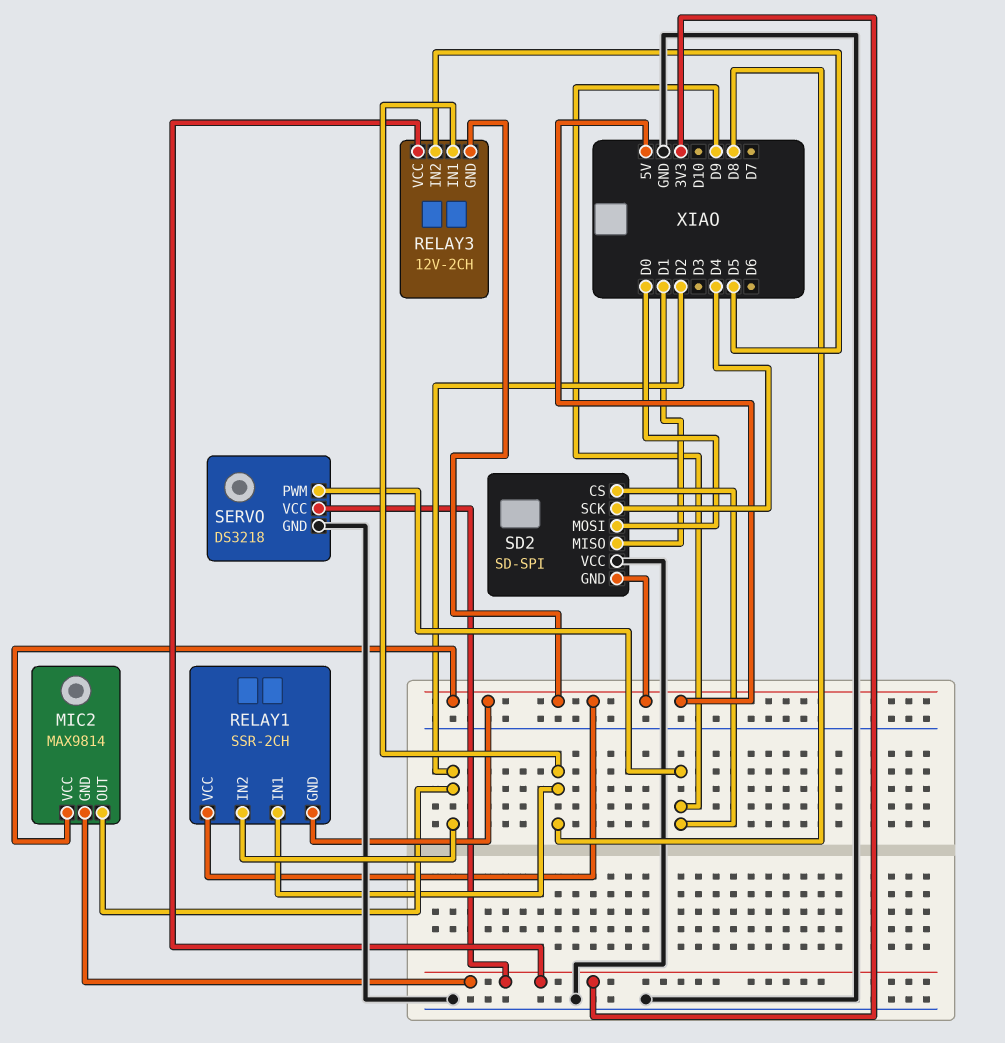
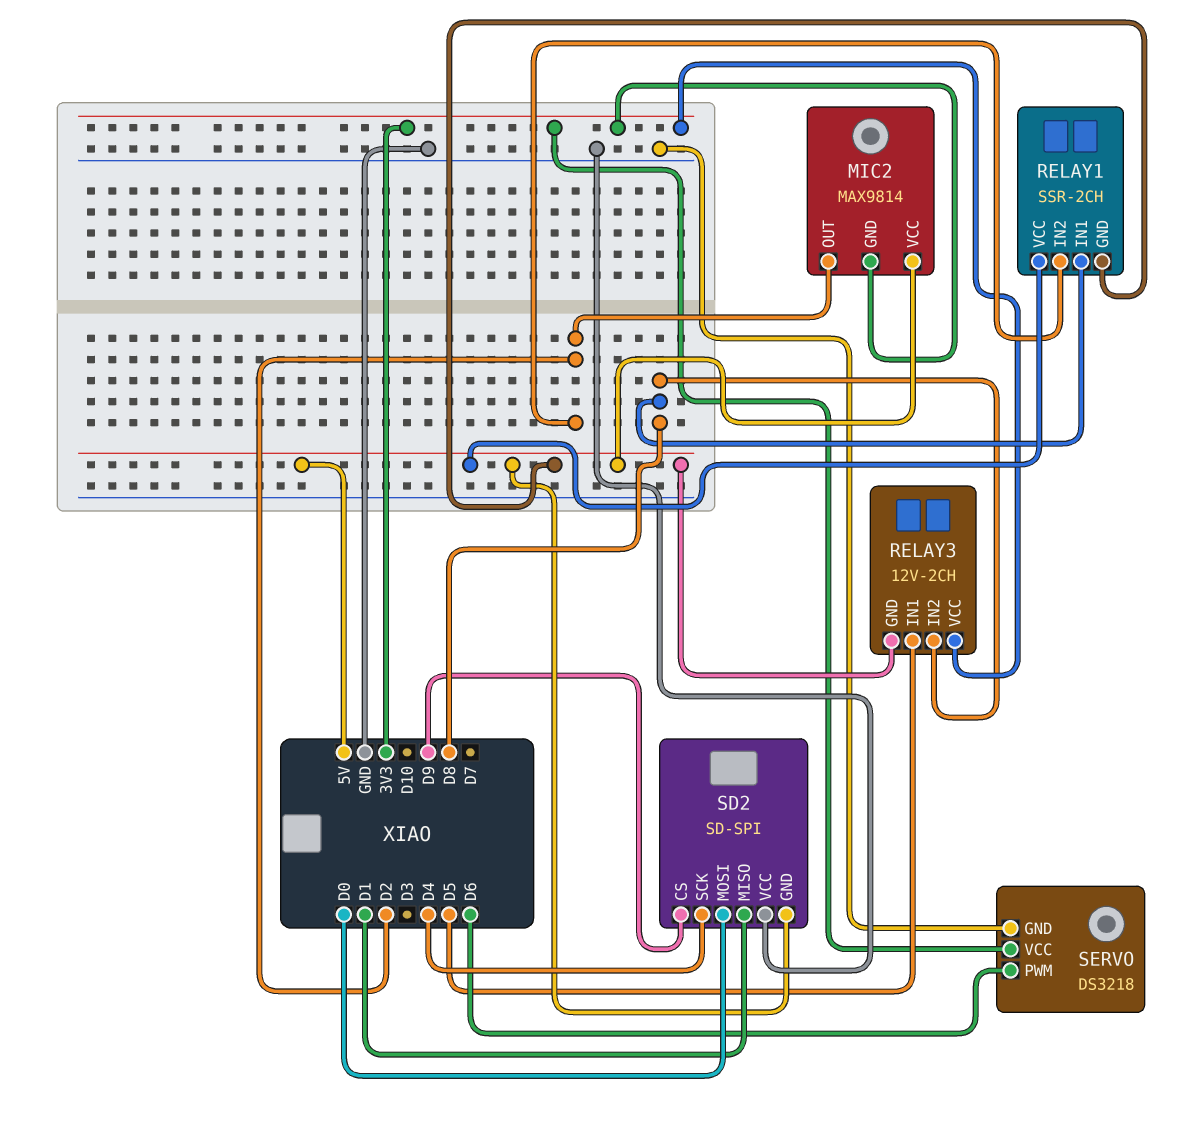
RELAY3 pin IN1: D8 -> D5
RELAY3 pin IN2: D5 -> D8
SERVO pin PWM: D9 -> D6

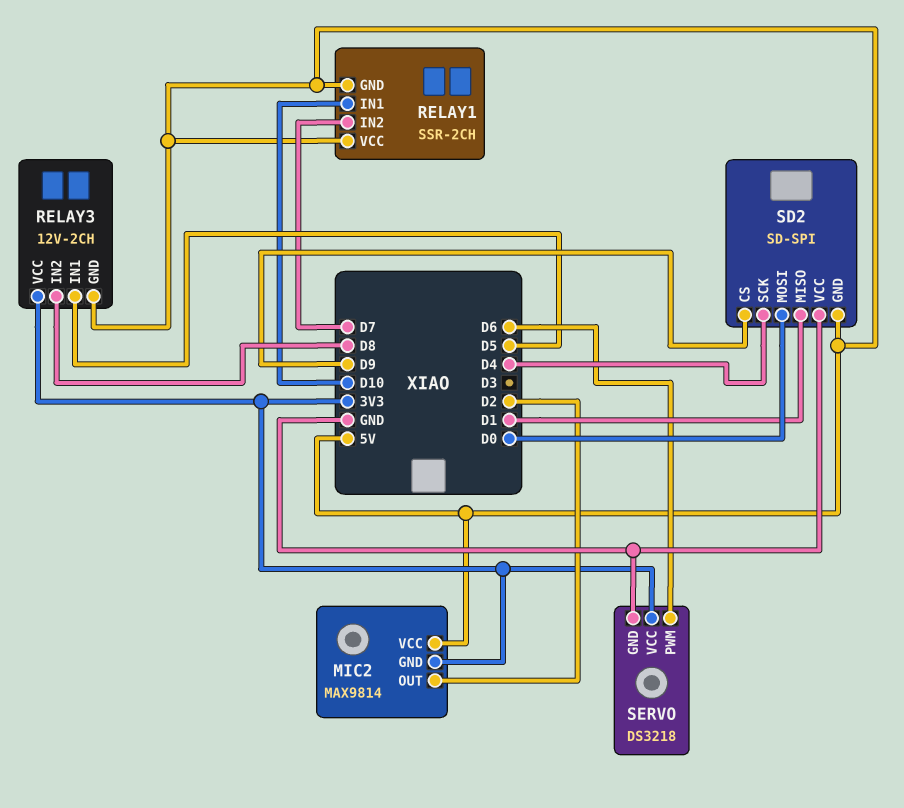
RELAY1 pin IN1: D8 -> D10
RELAY1 pin IN2: D2 -> D7

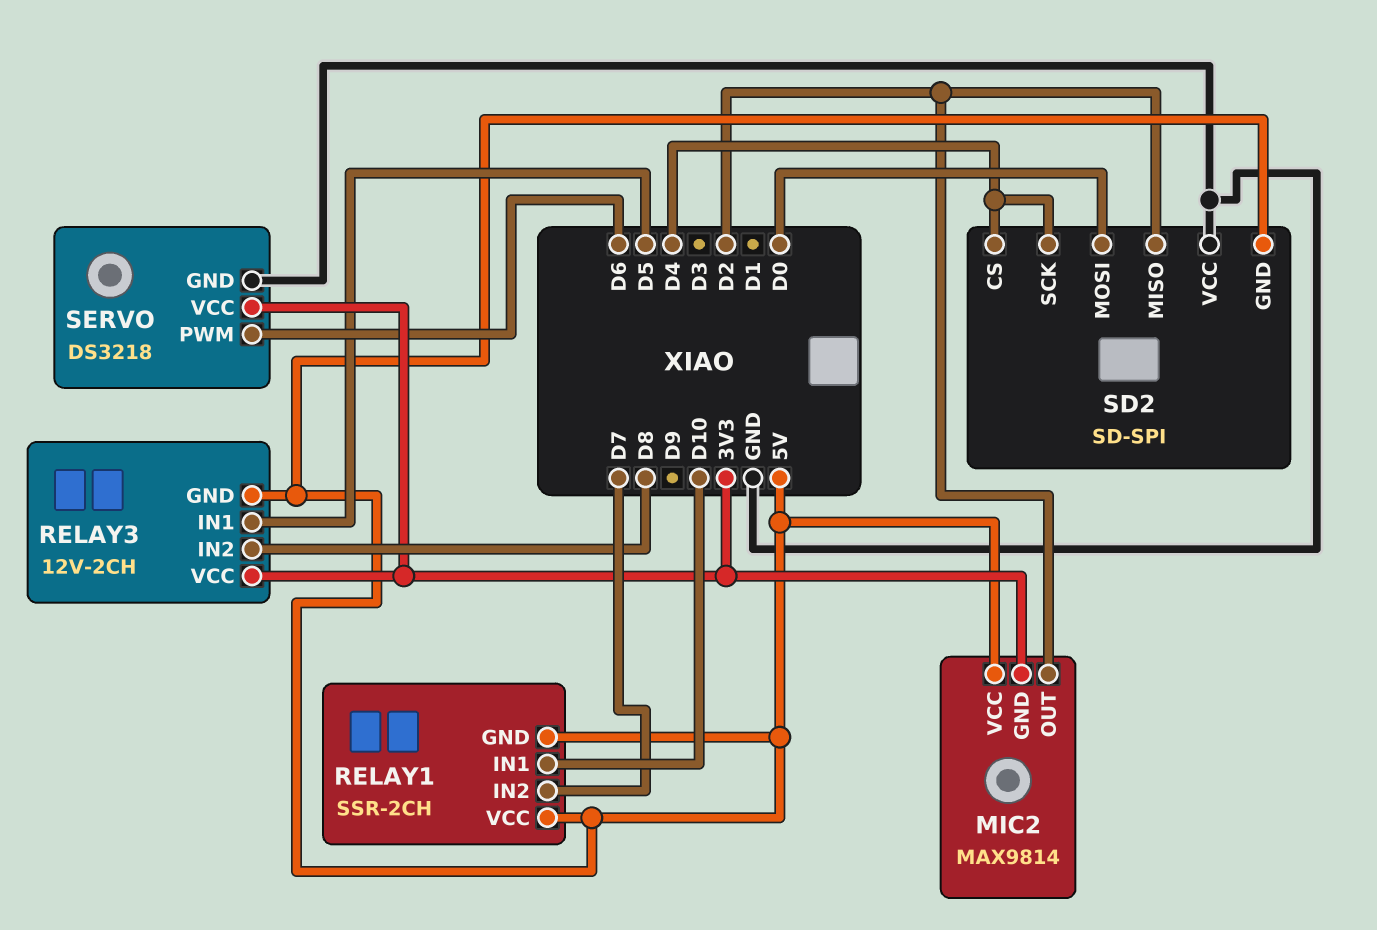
SD2 pin CS: D9 -> D4
SD2 pin MISO: D1 -> D2

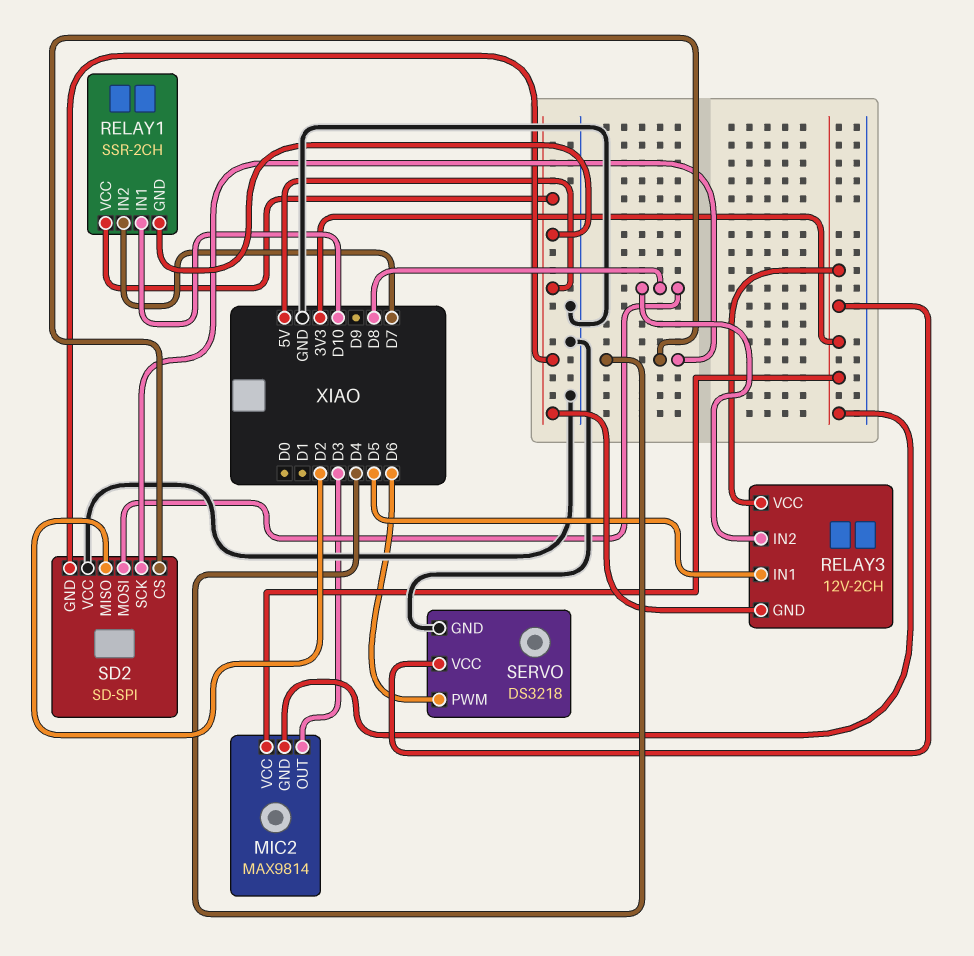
MIC2 pin OUT: D2 -> D3
MIC2 pin VCC: 5V -> 3V3
SD2 pin MOSI: D0 -> D8

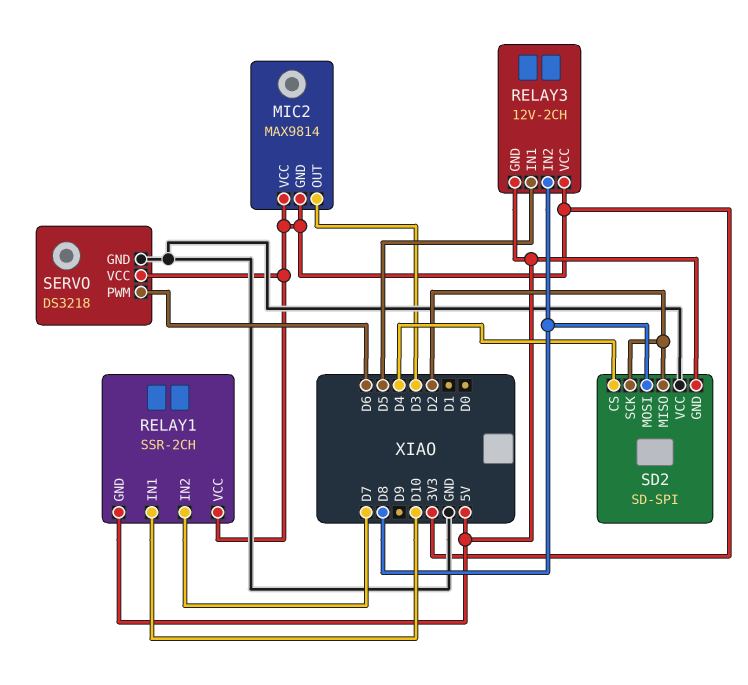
RELAY1 pin VCC: 5V -> 3V3
SD2 pin SCK: D4 -> D2

